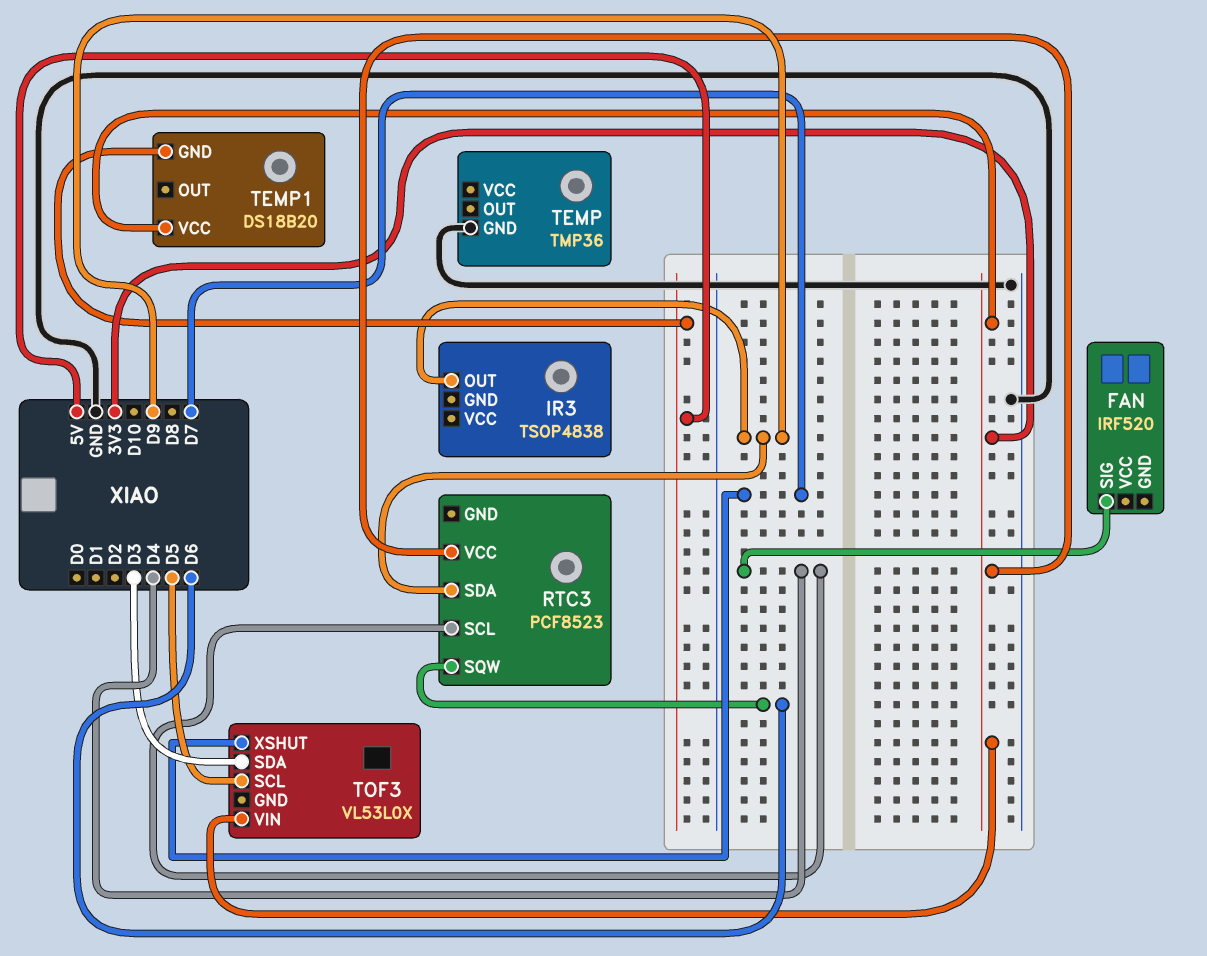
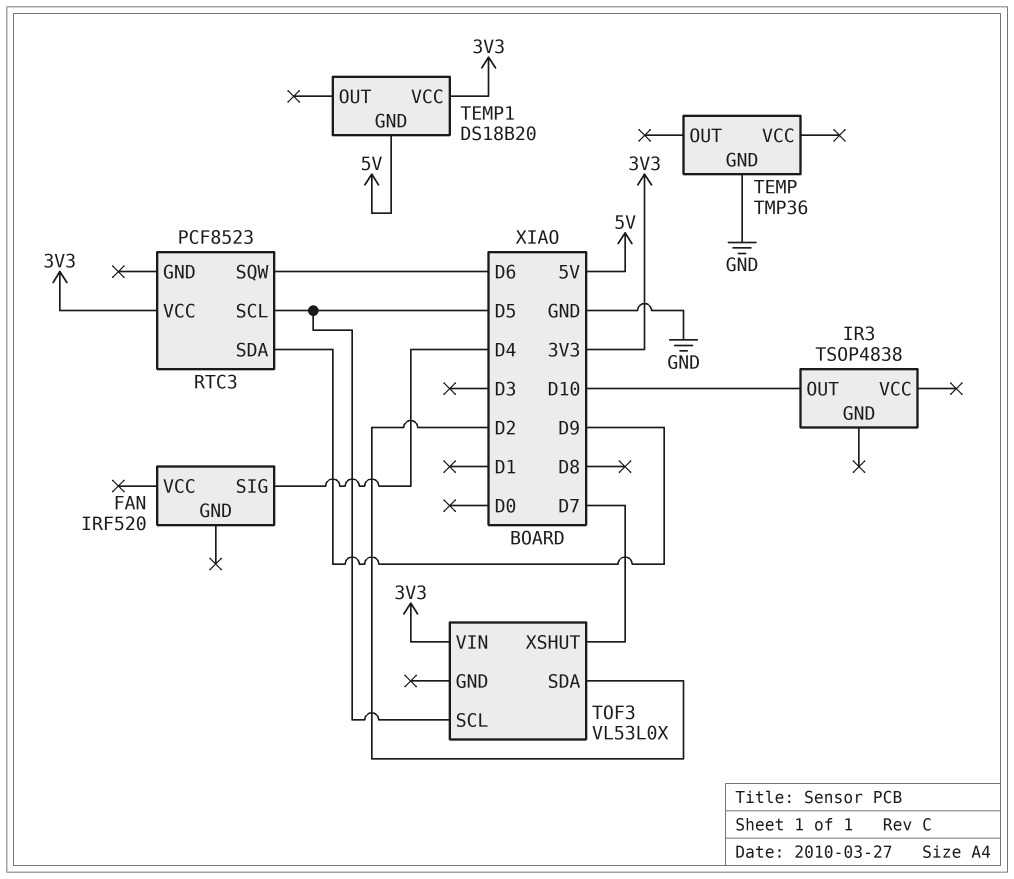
IR3 pin OUT: D9 -> D10
RTC3 pin SCL: D4 -> D5
TOF3 pin SDA: D3 -> D2

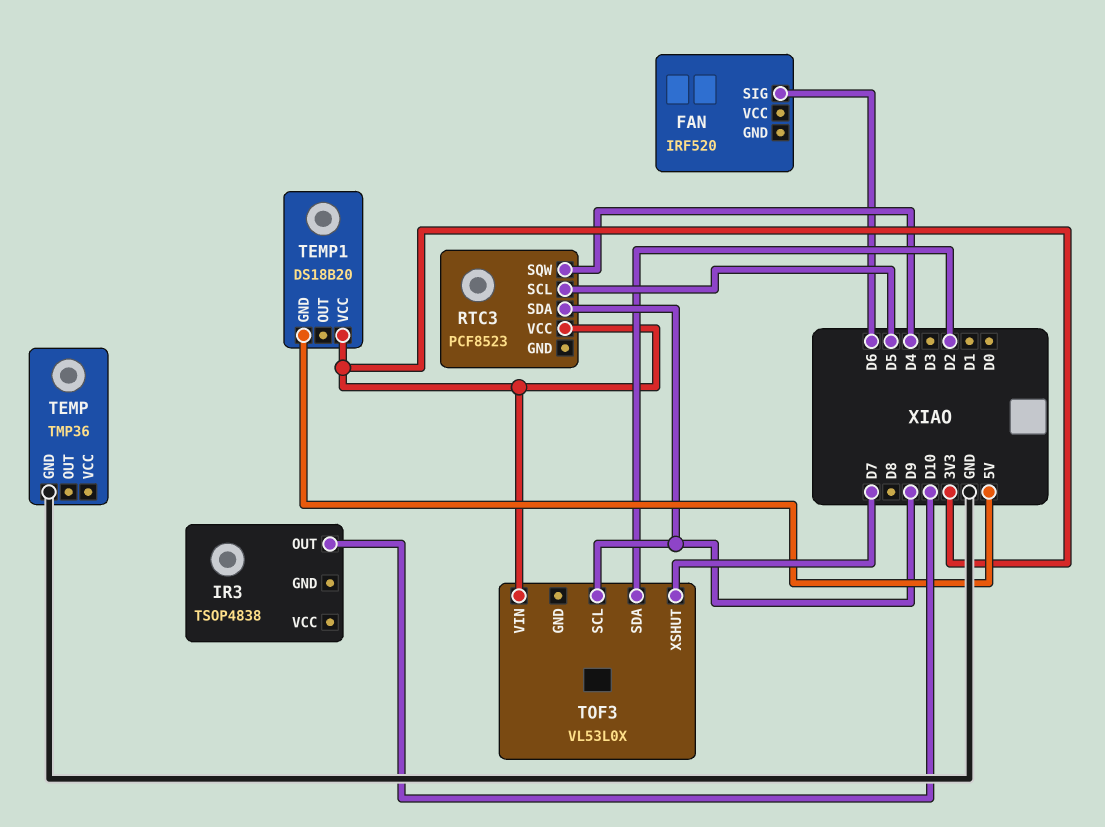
FAN pin SIG: D4 -> D6
RTC3 pin SQW: D6 -> D4
TOF3 pin SCL: D5 -> D9

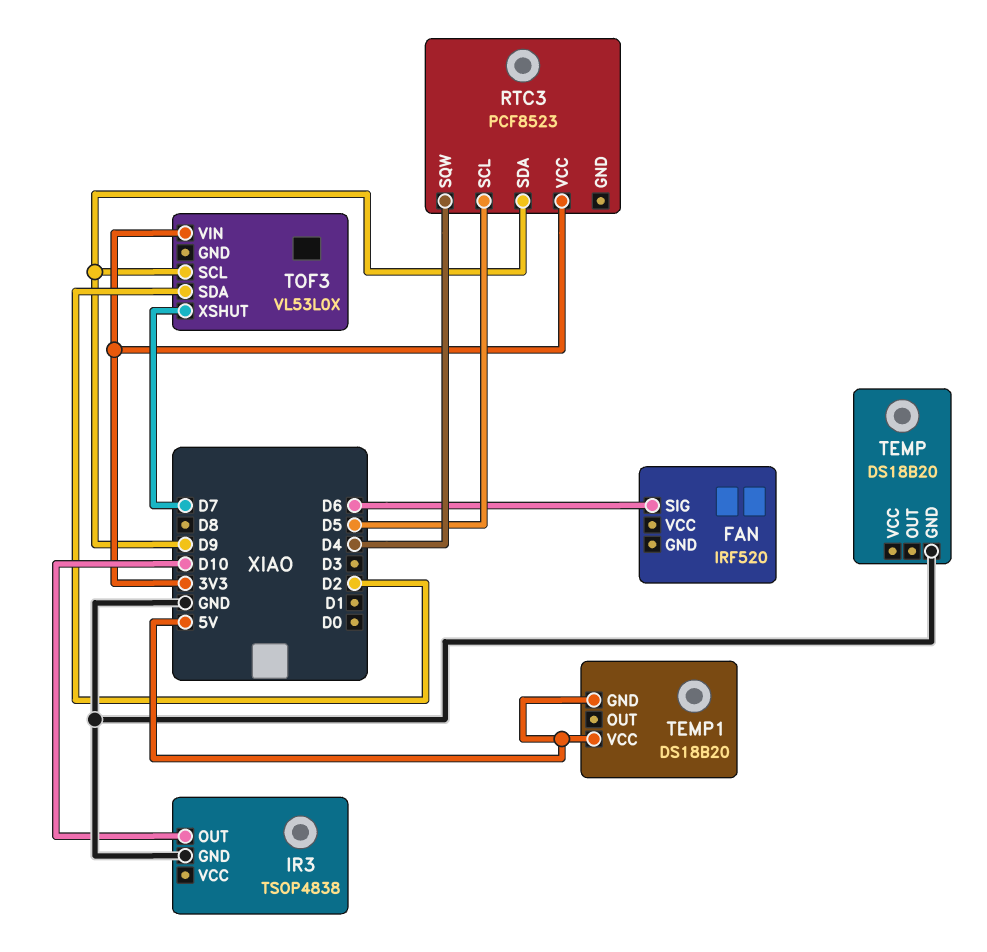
IR3 pin GND: none -> GND
TEMP: TMP36 -> DS18B20
TEMP1 pin VCC: 3V3 -> 5V

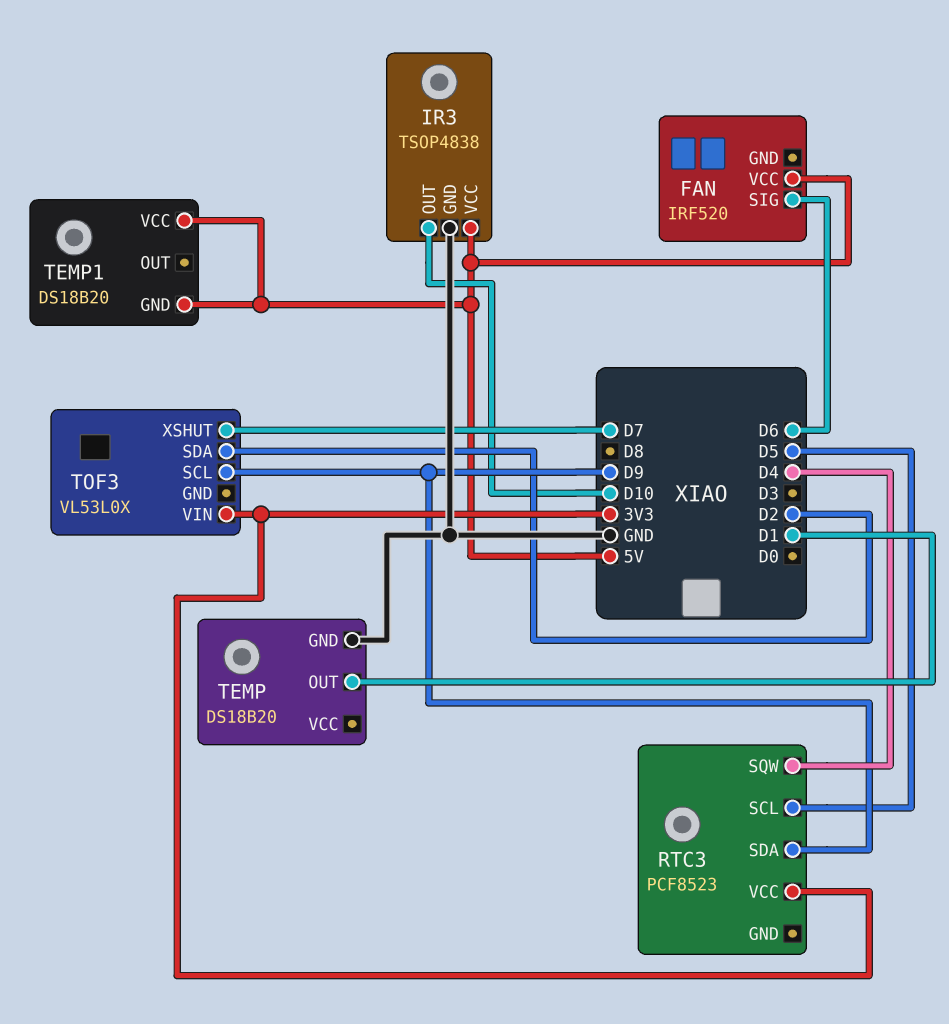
FAN pin VCC: none -> 5V
IR3 pin VCC: none -> 5V
TEMP pin OUT: none -> D1

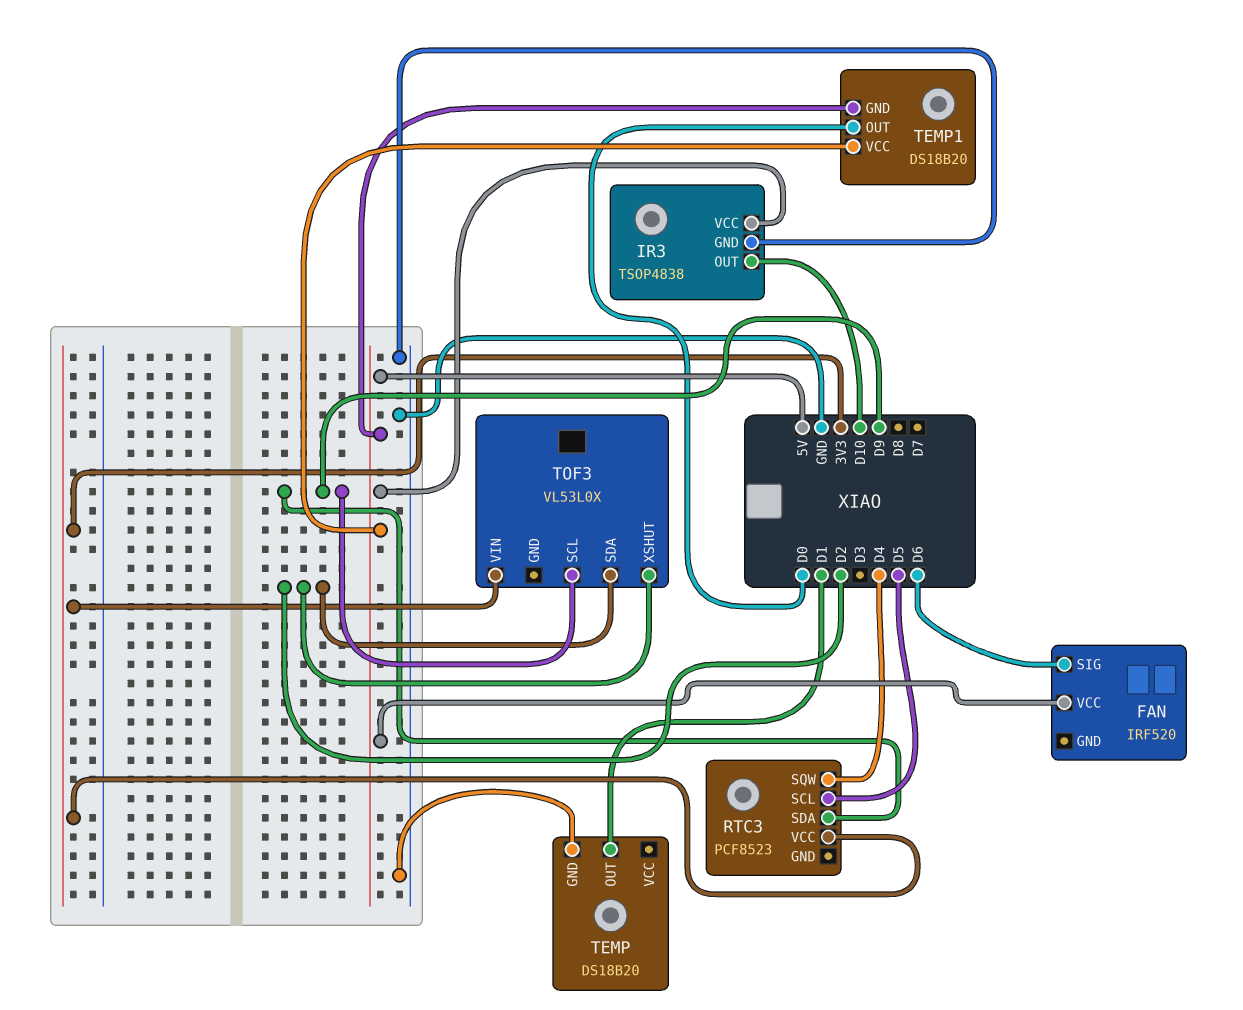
TEMP1 pin OUT: none -> D0
TOF3 pin XSHUT: D7 -> D2

